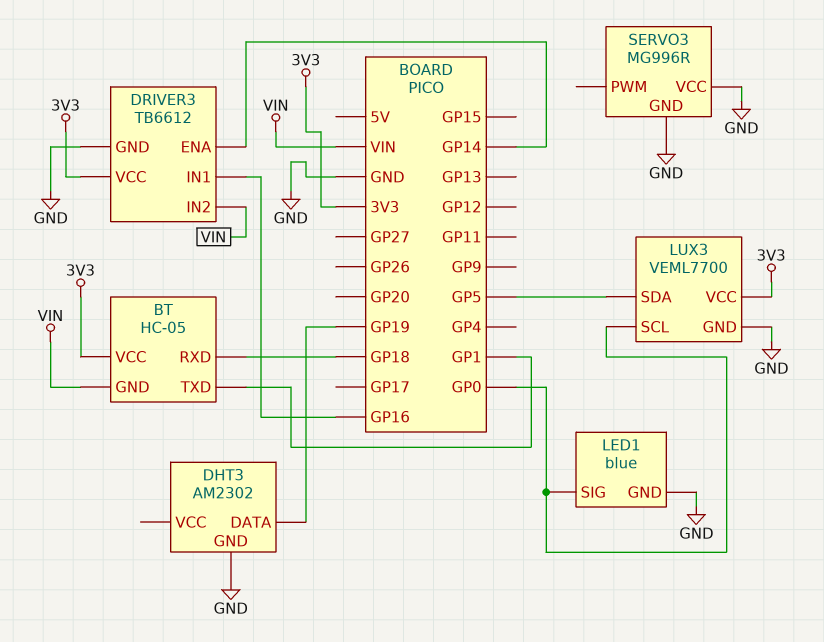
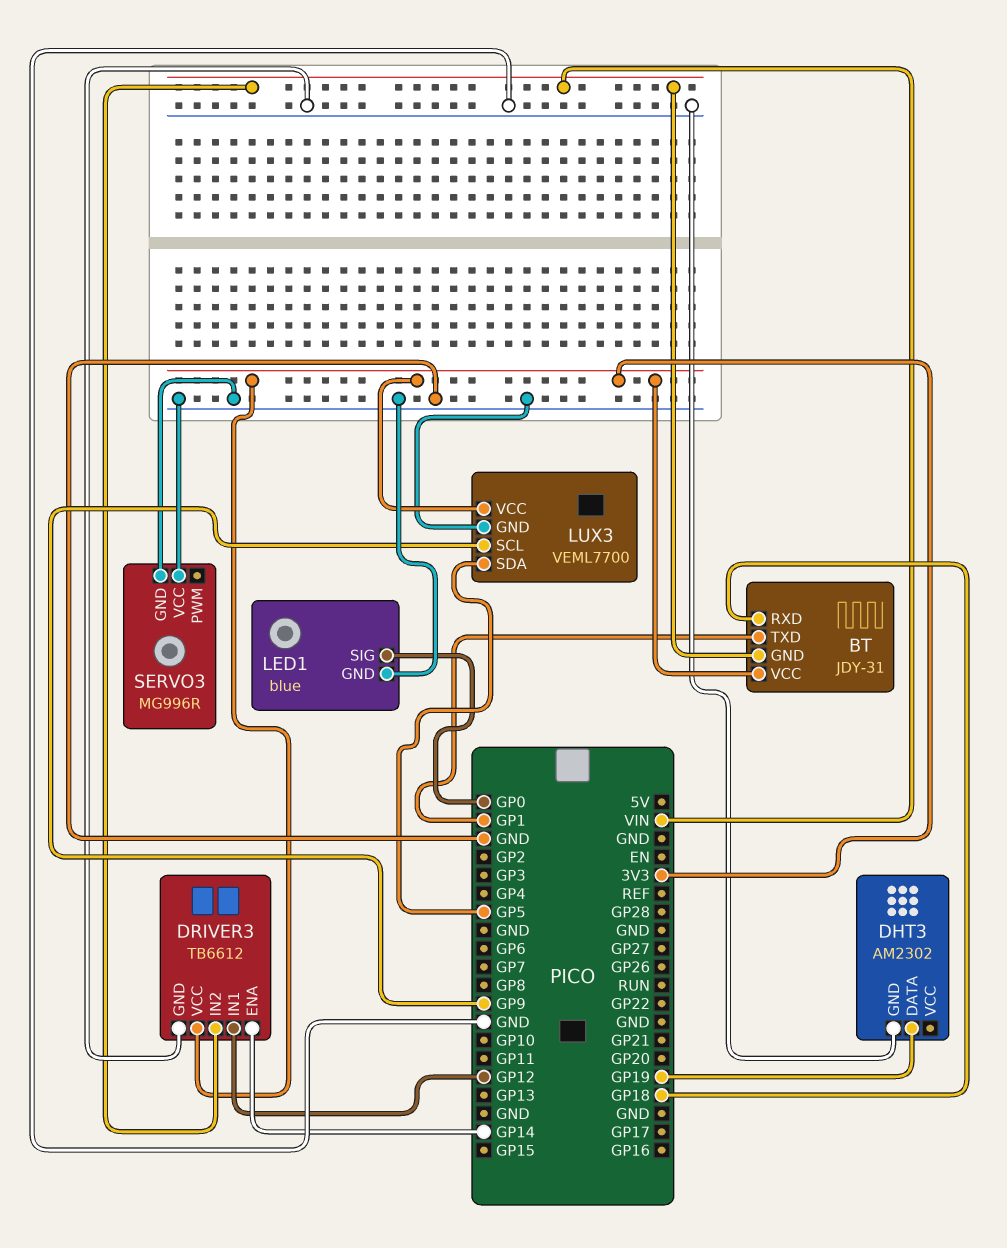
BT: HC-05 -> JDY-31
DRIVER3 pin IN1: GP16 -> GP12
LUX3 pin SCL: GP0 -> GP9

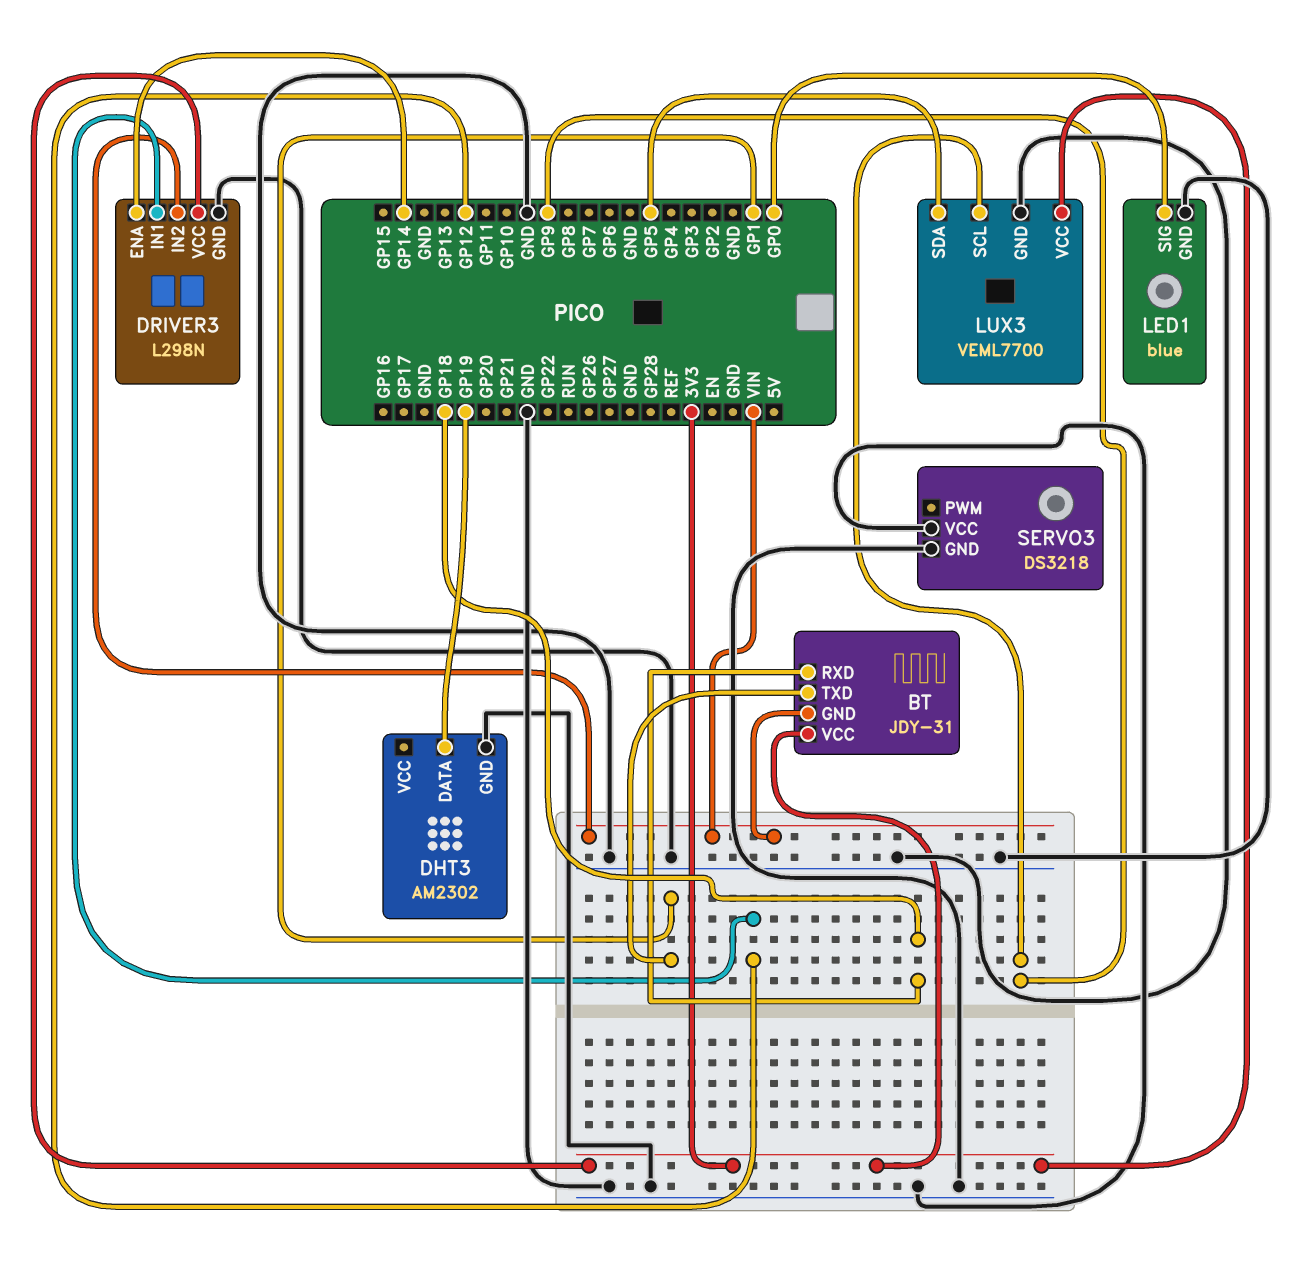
DRIVER3: TB6612 -> L298N
SERVO3: MG996R -> DS3218

